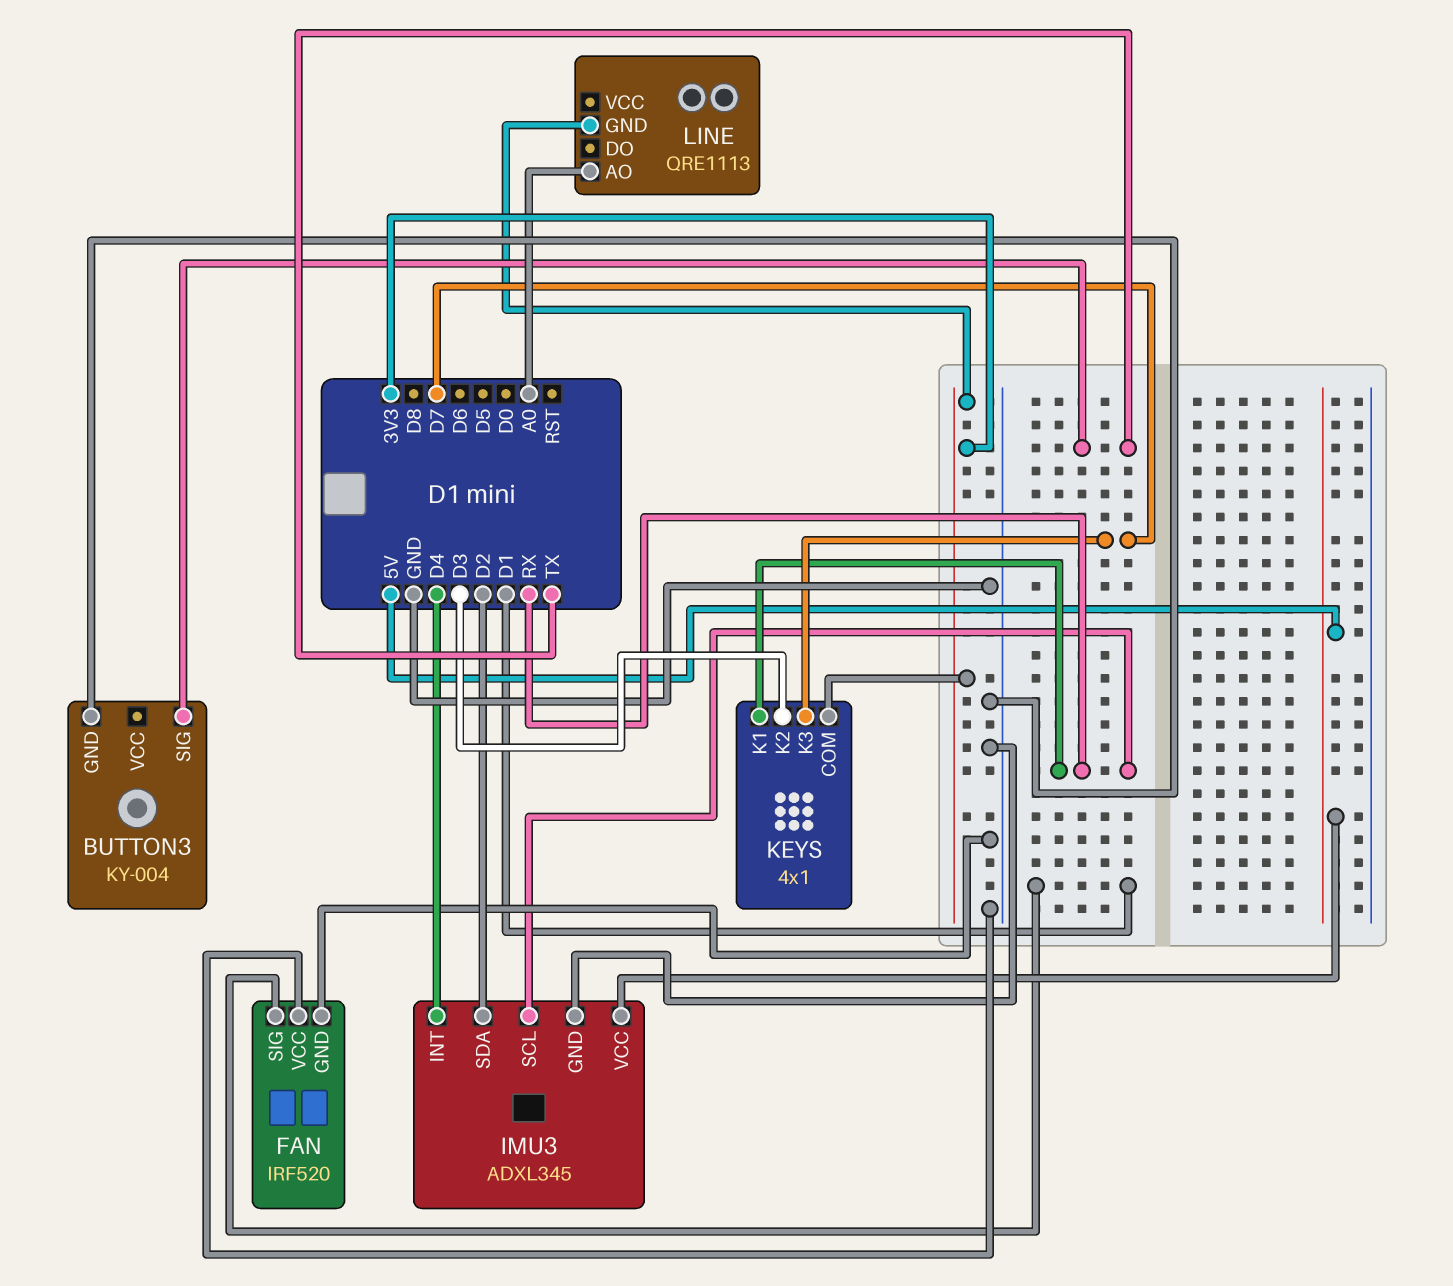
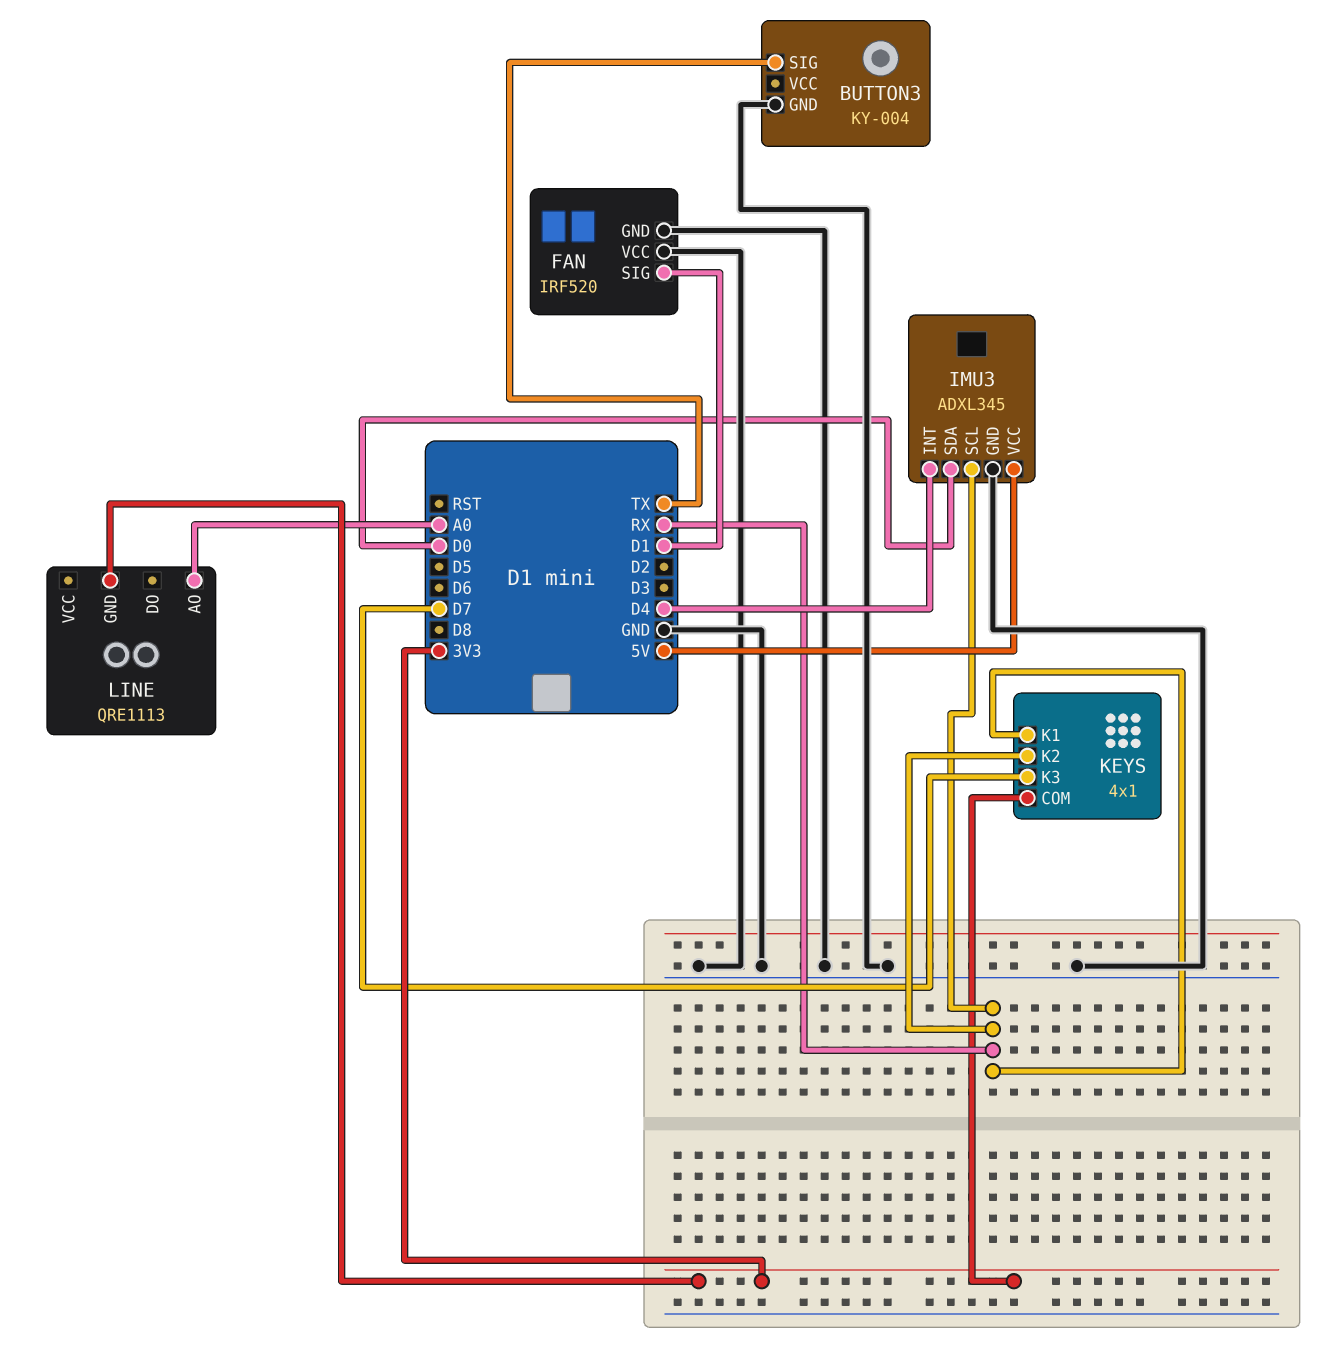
IMU3 pin SDA: D2 -> D0
KEYS pin K2: D3 -> RX

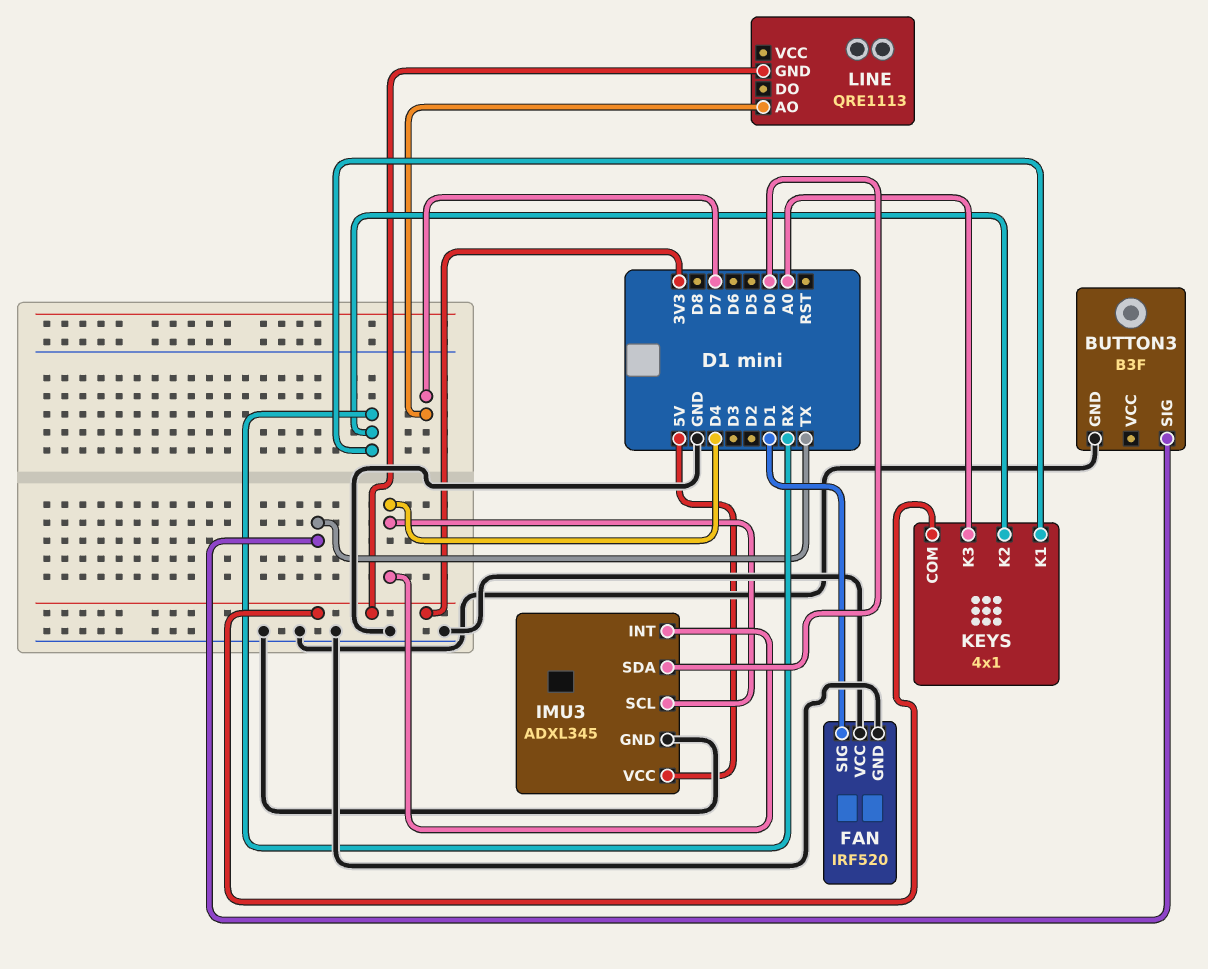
BUTTON3: KY-004 -> B3F
IMU3 pin SCL: RX -> D4
KEYS pin K3: D7 -> A0
LINE pin AO: A0 -> D7

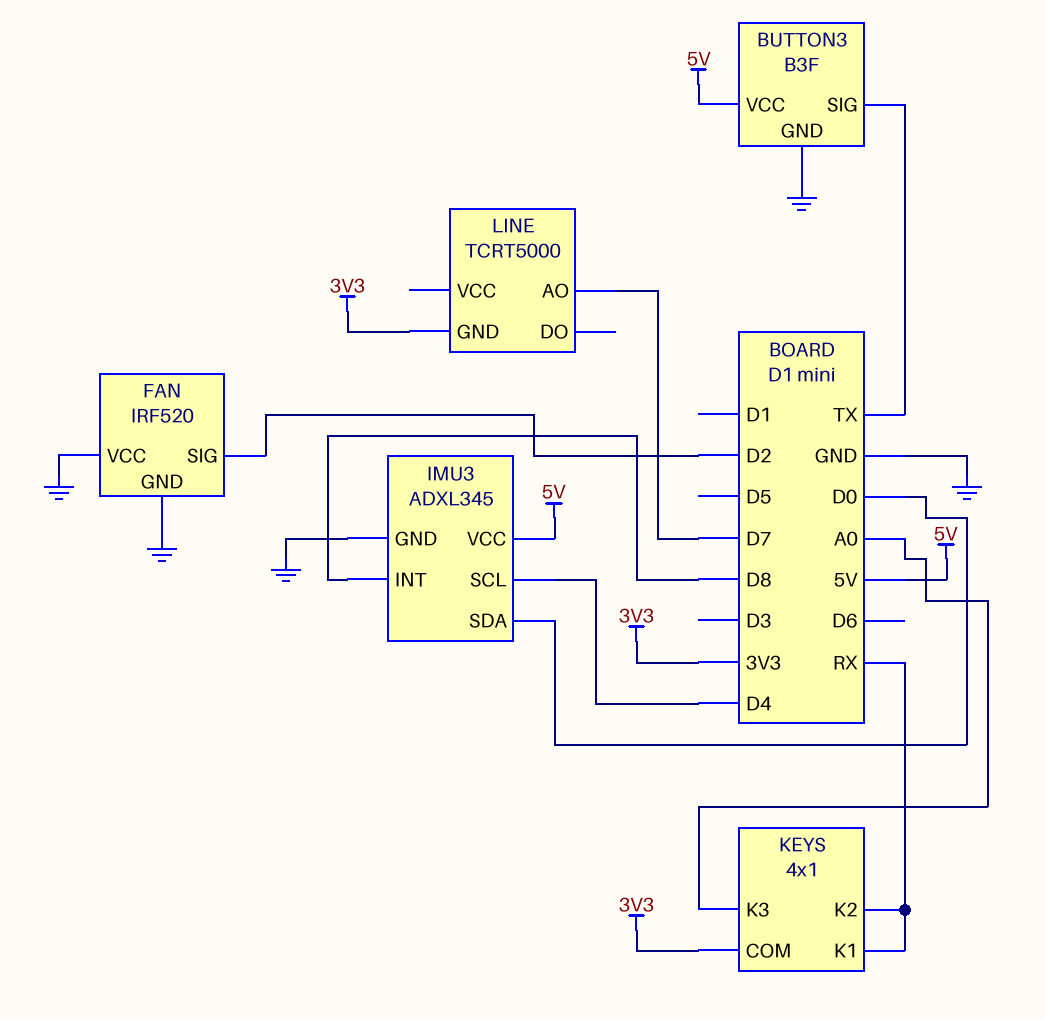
BUTTON3 pin VCC: none -> 5V
FAN pin SIG: D1 -> D2
IMU3 pin INT: D4 -> D8
LINE: QRE1113 -> TCRT5000

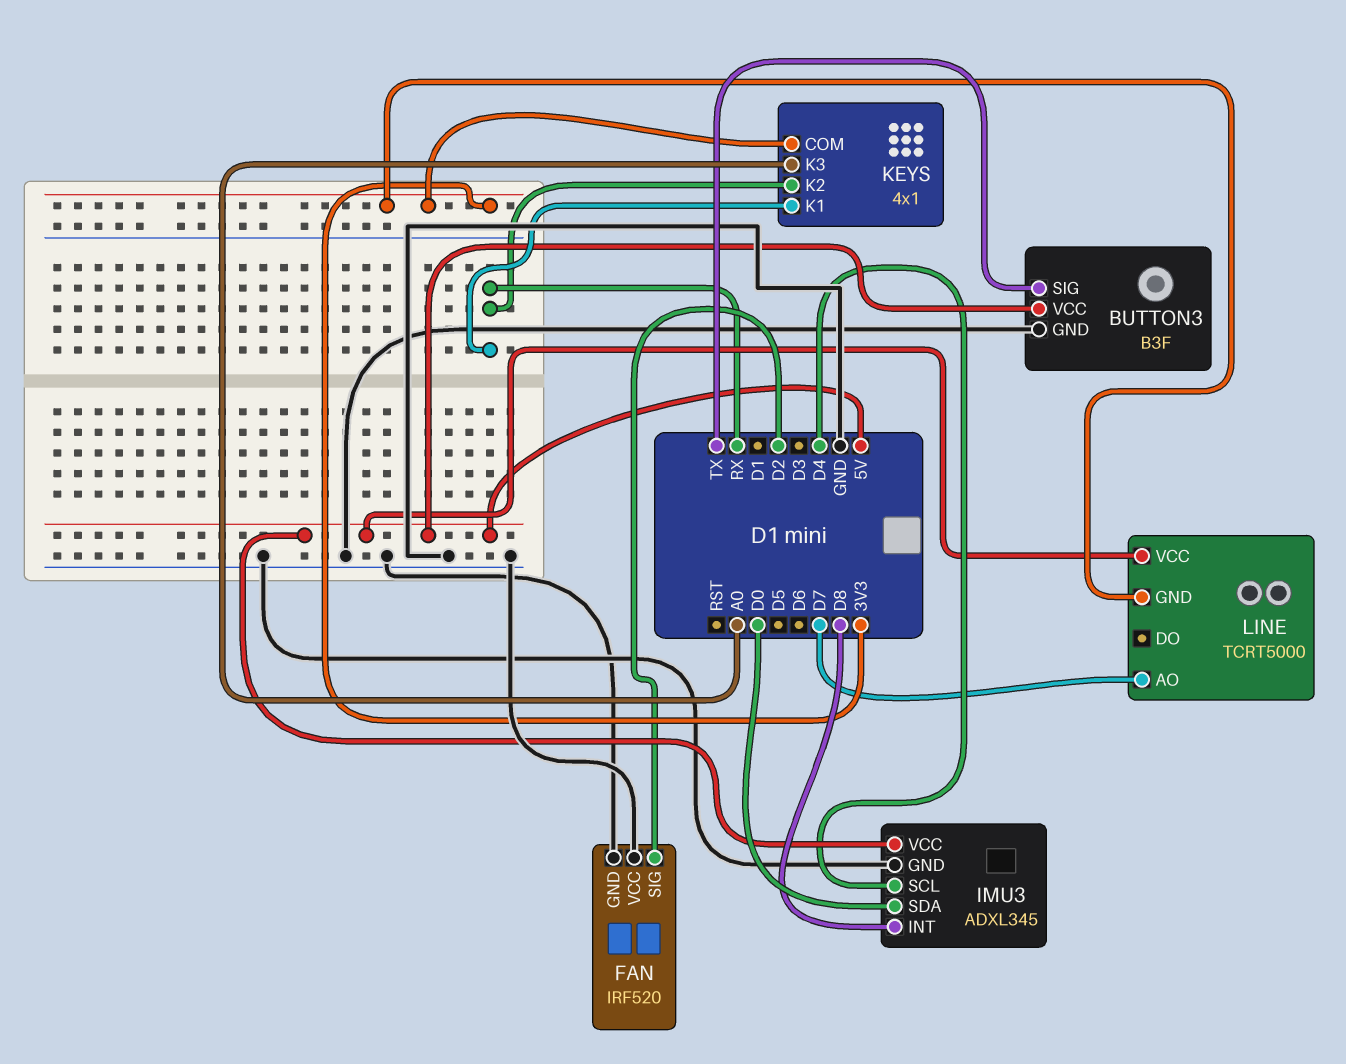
LINE pin VCC: none -> 5V

